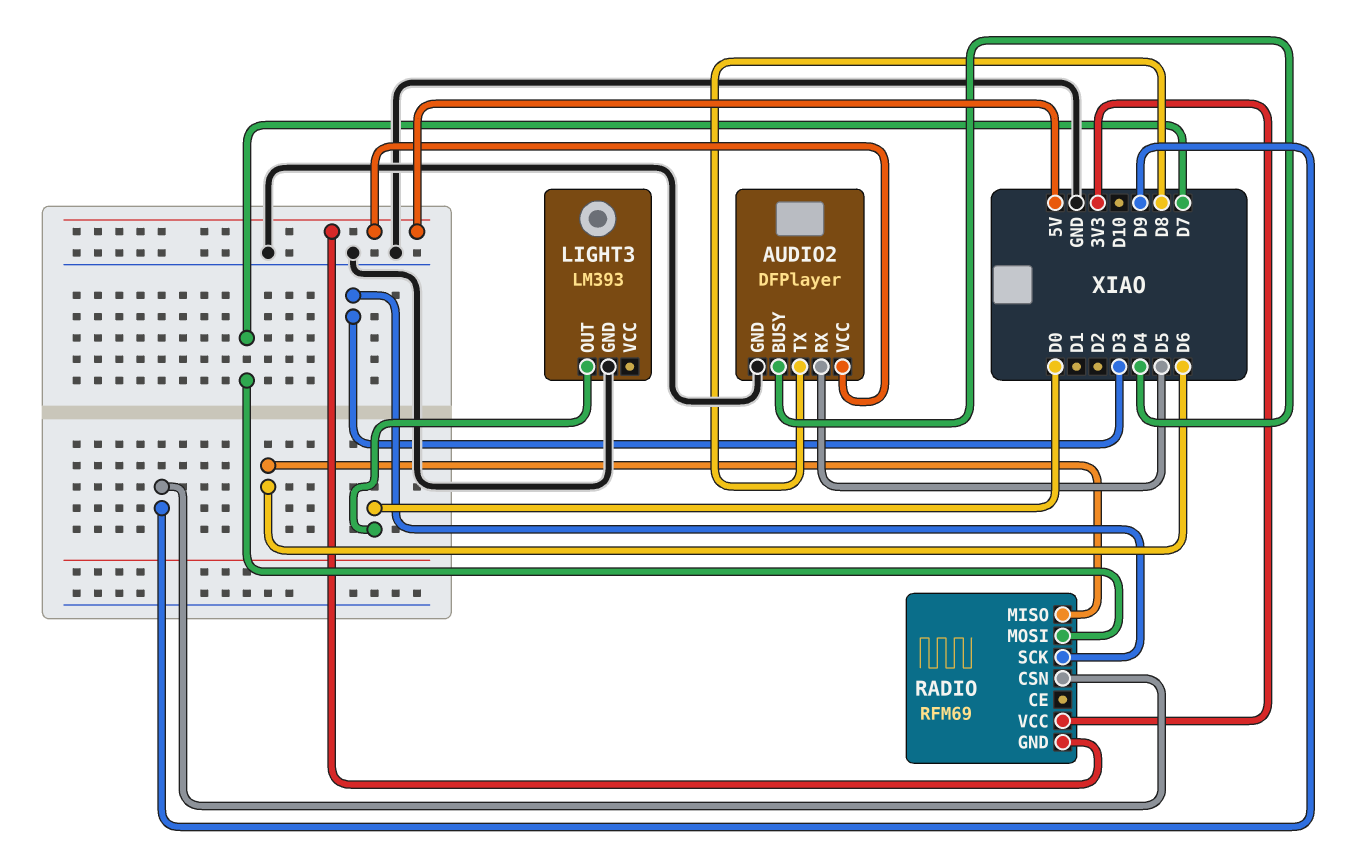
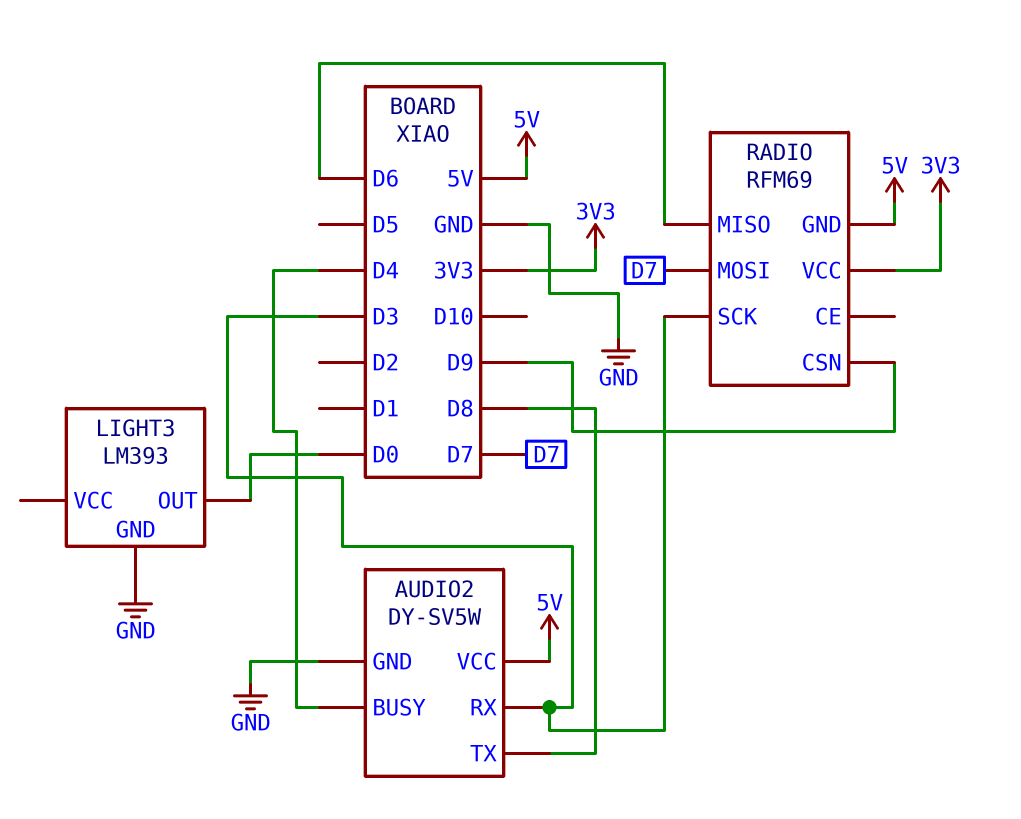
AUDIO2: DFPlayer -> DY-SV5W
AUDIO2 pin RX: D5 -> D3

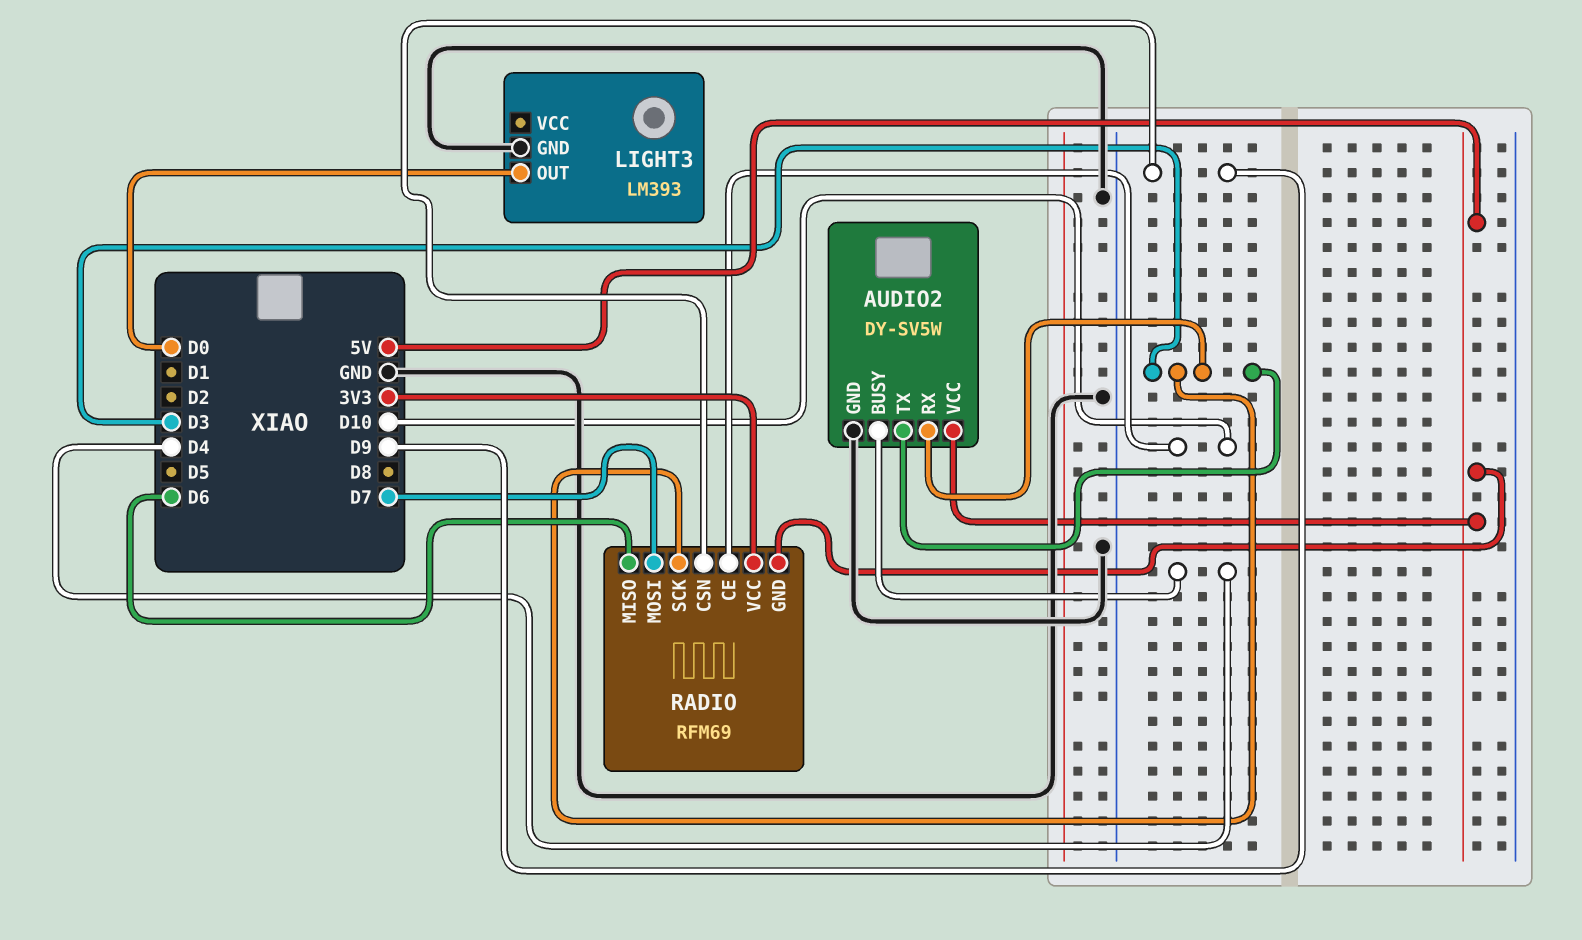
AUDIO2 pin TX: D8 -> D3
RADIO pin CE: none -> D10

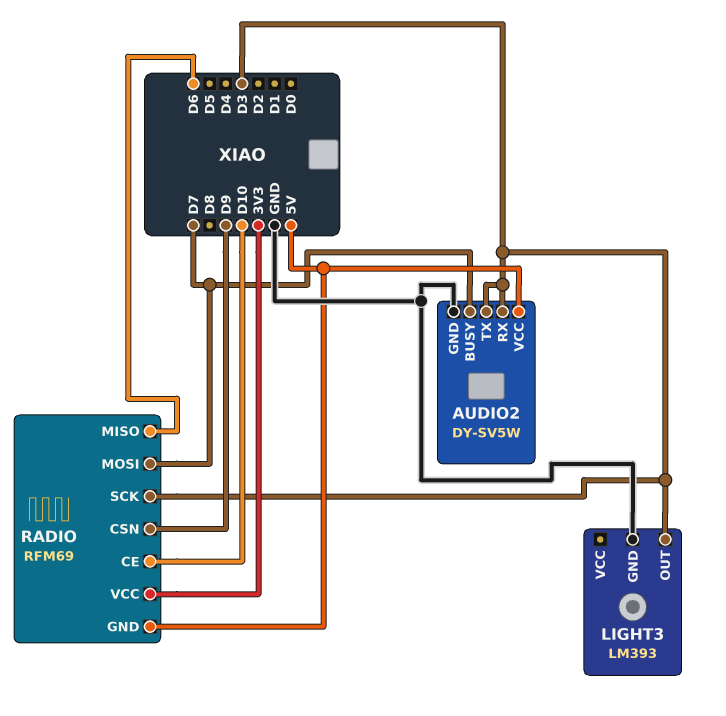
AUDIO2 pin BUSY: D4 -> D7
LIGHT3 pin OUT: D0 -> D3

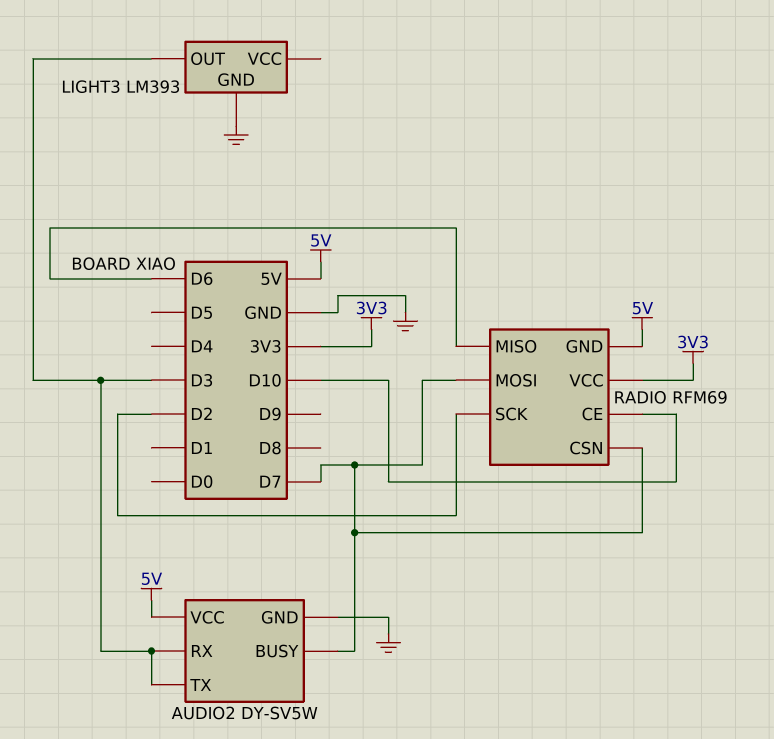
RADIO pin CSN: D9 -> D7
RADIO pin SCK: D3 -> D2

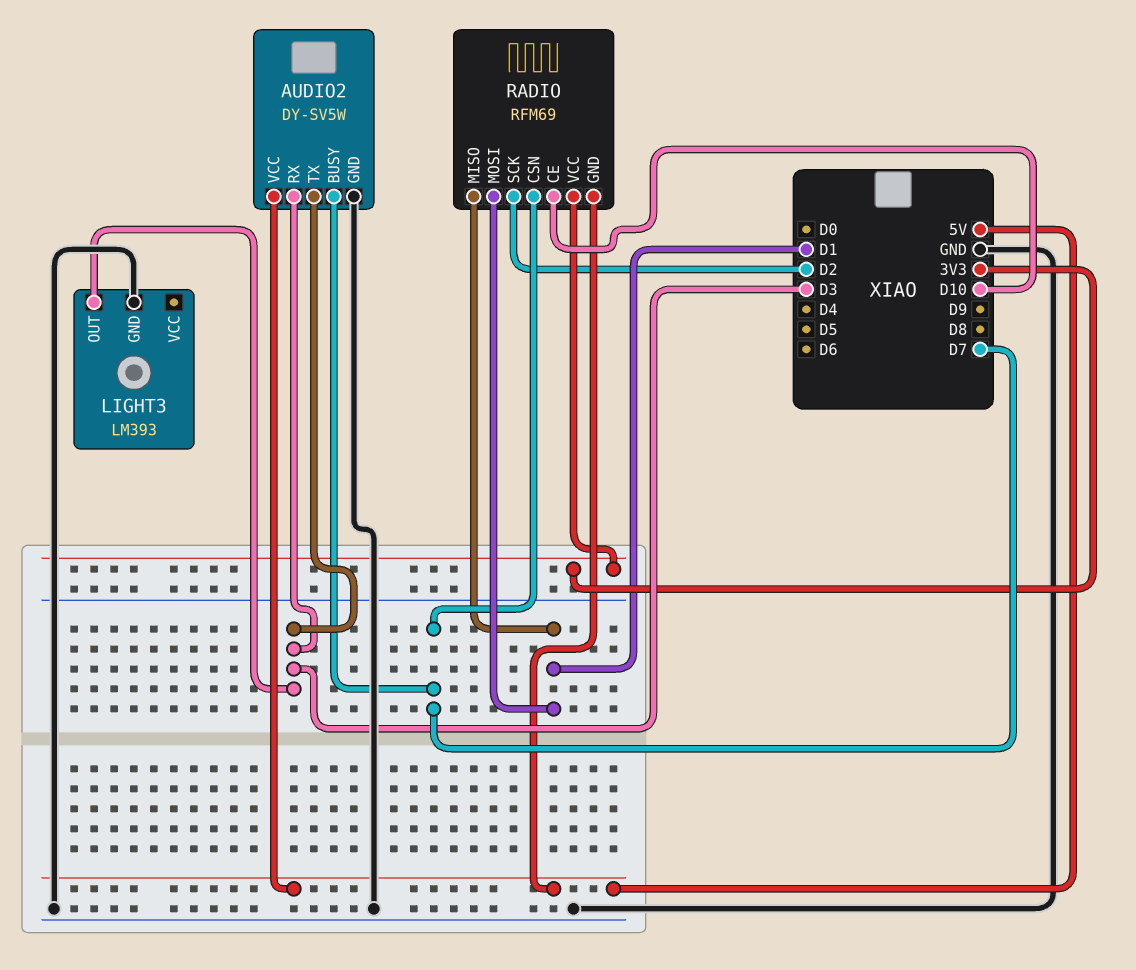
RADIO pin MISO: D6 -> D1
RADIO pin MOSI: D7 -> D1

